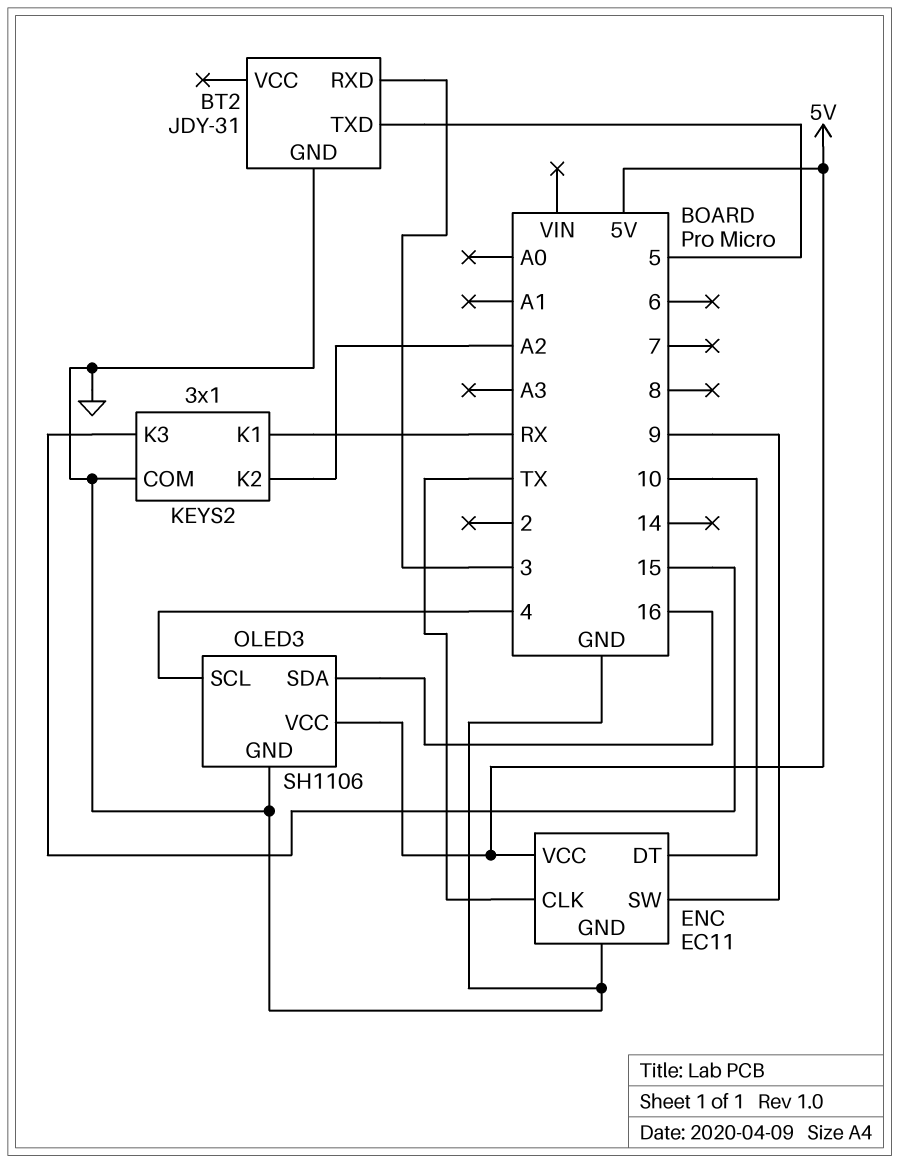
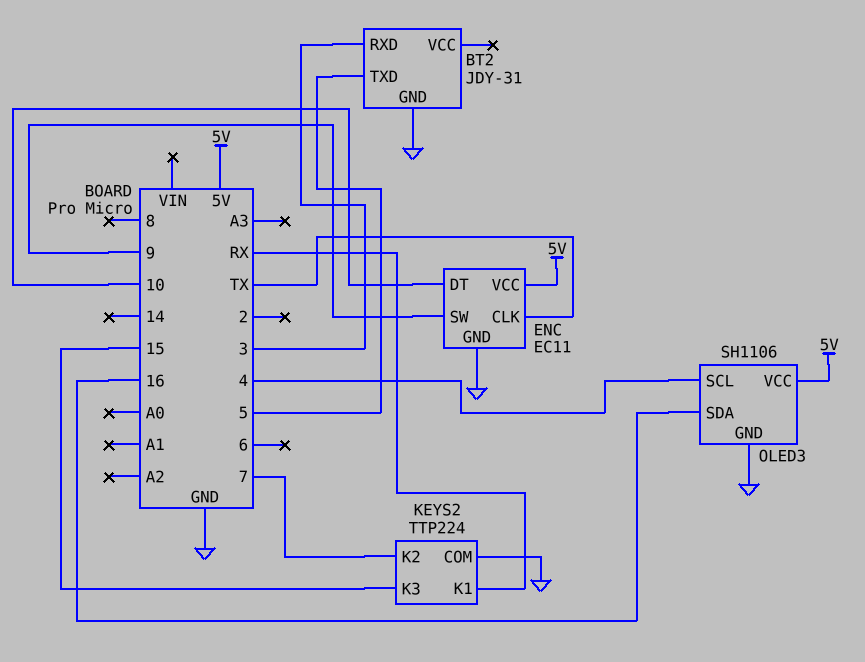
KEYS2: 3x1 -> TTP224
KEYS2 pin K2: A2 -> 7

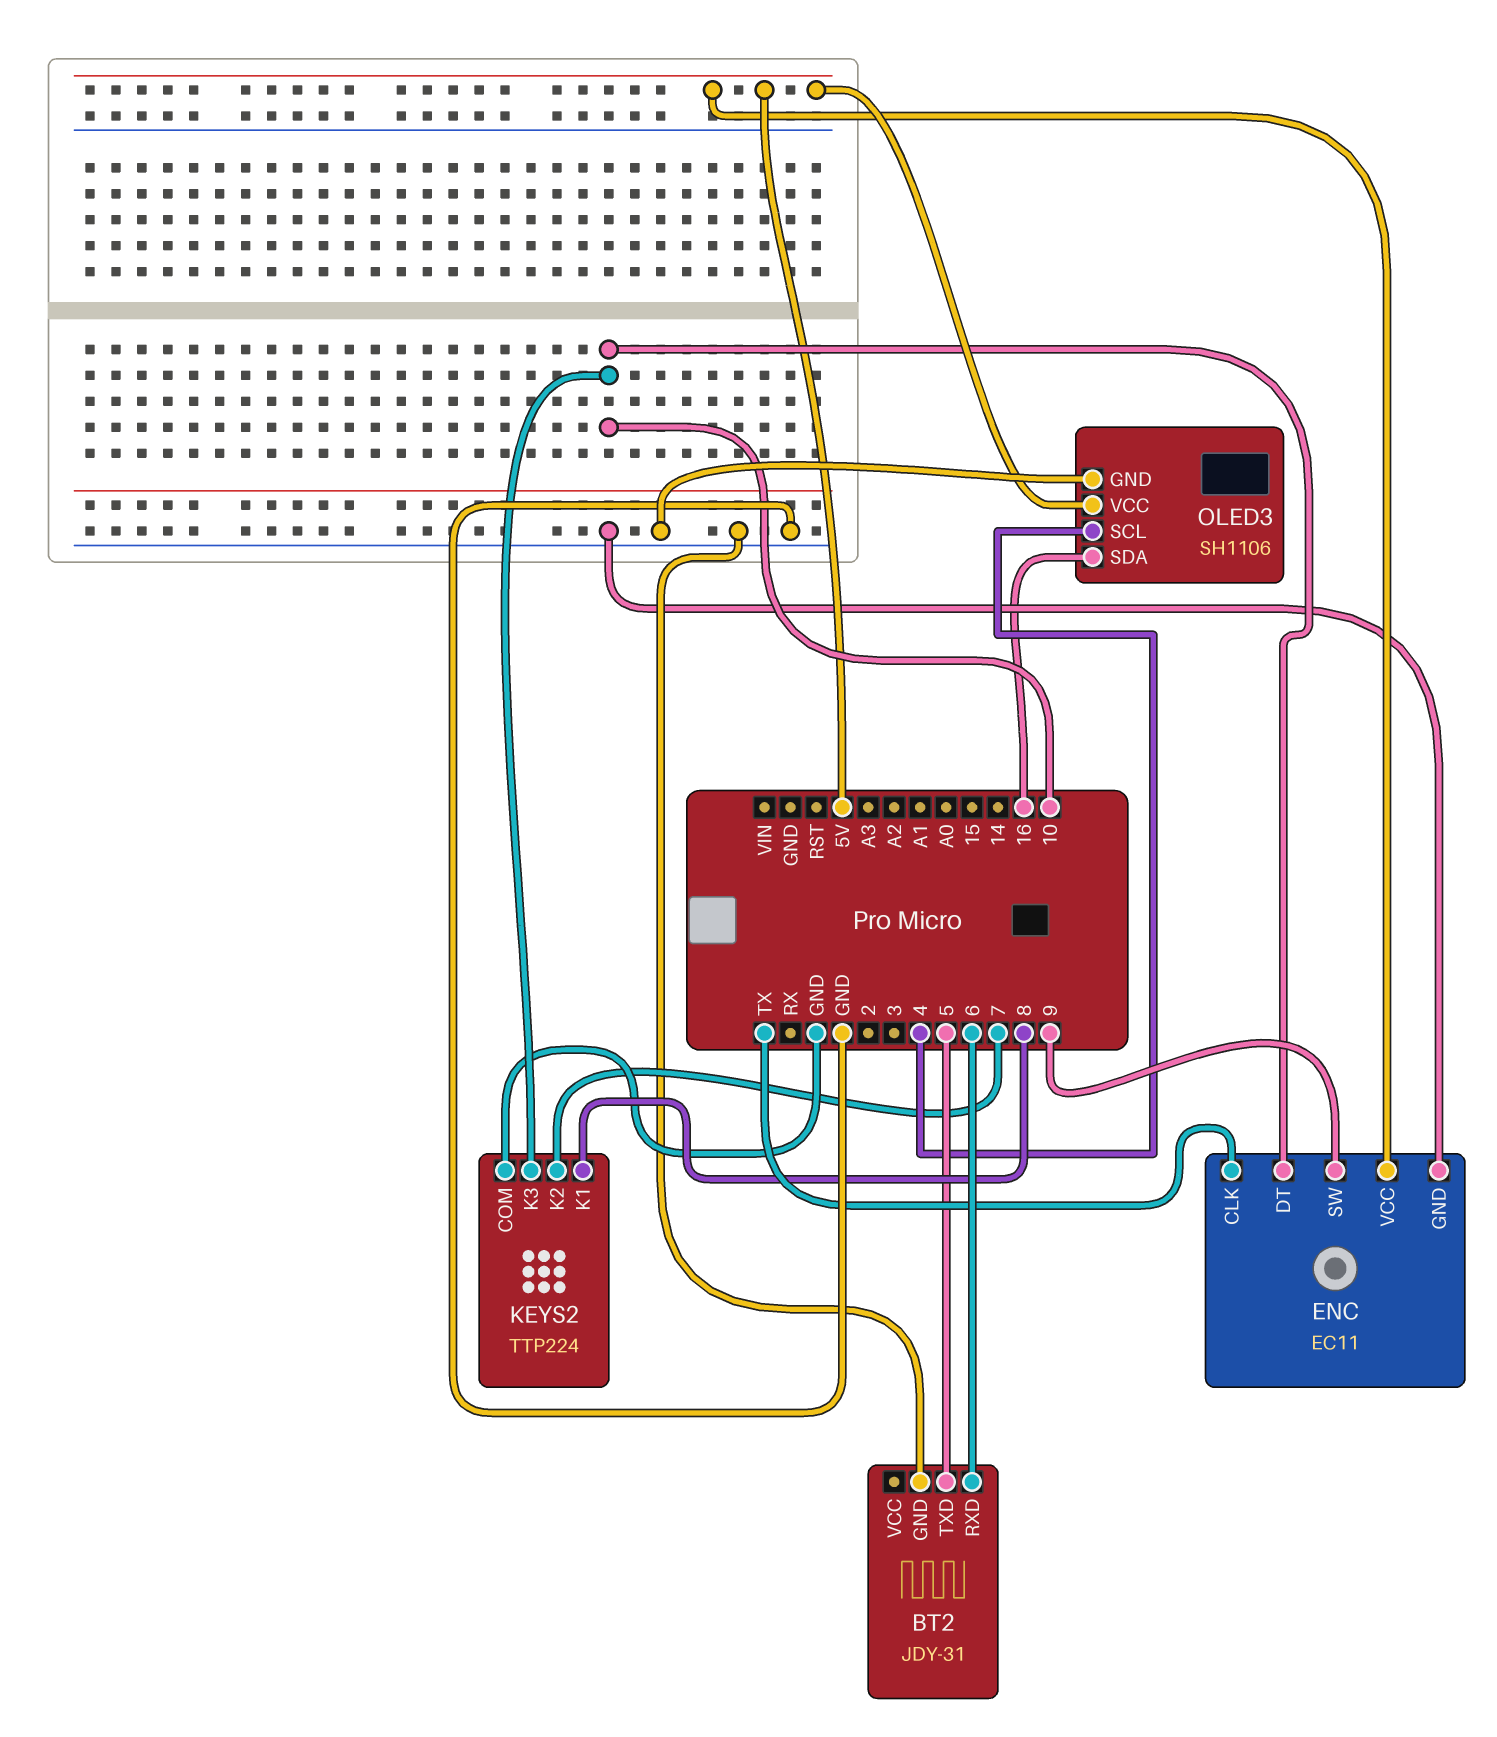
BT2 pin RXD: 3 -> 6
KEYS2 pin K1: RX -> 8
KEYS2 pin K3: 15 -> 10

